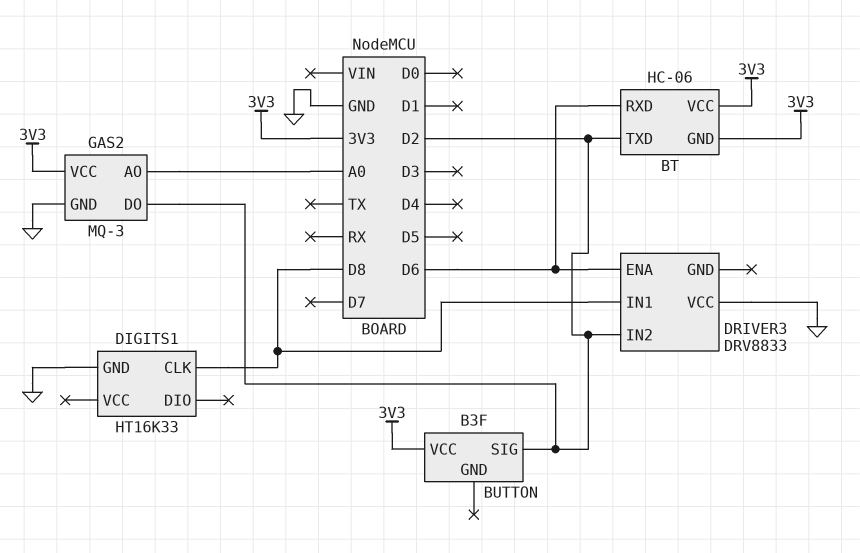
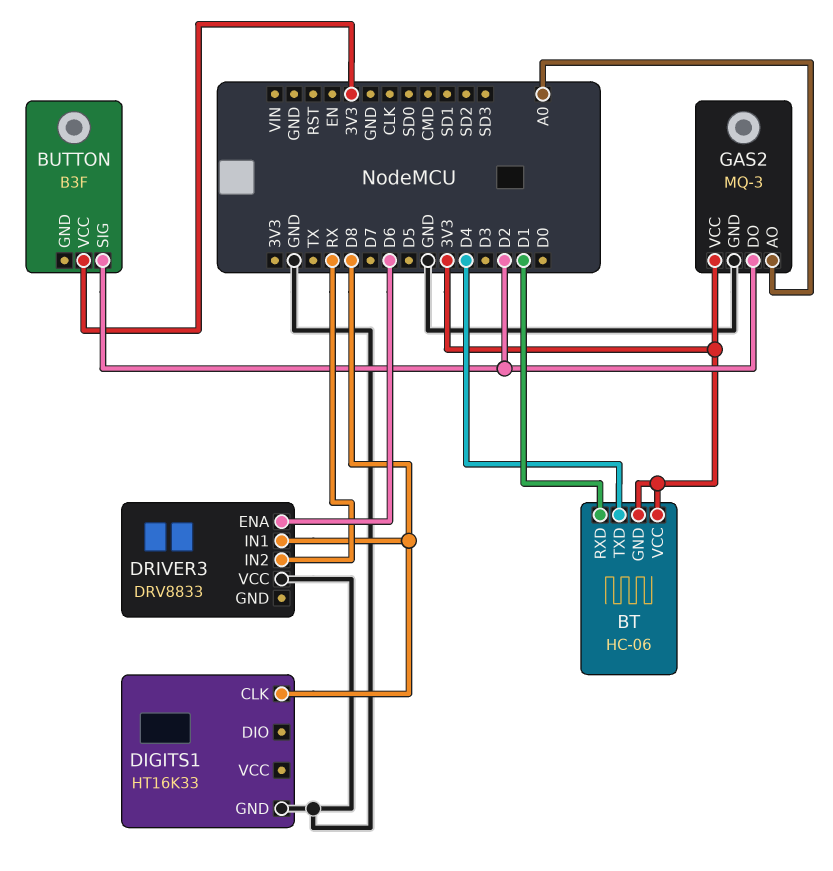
BT pin RXD: D6 -> D1
BT pin TXD: D2 -> D4
DRIVER3 pin IN2: D2 -> RX

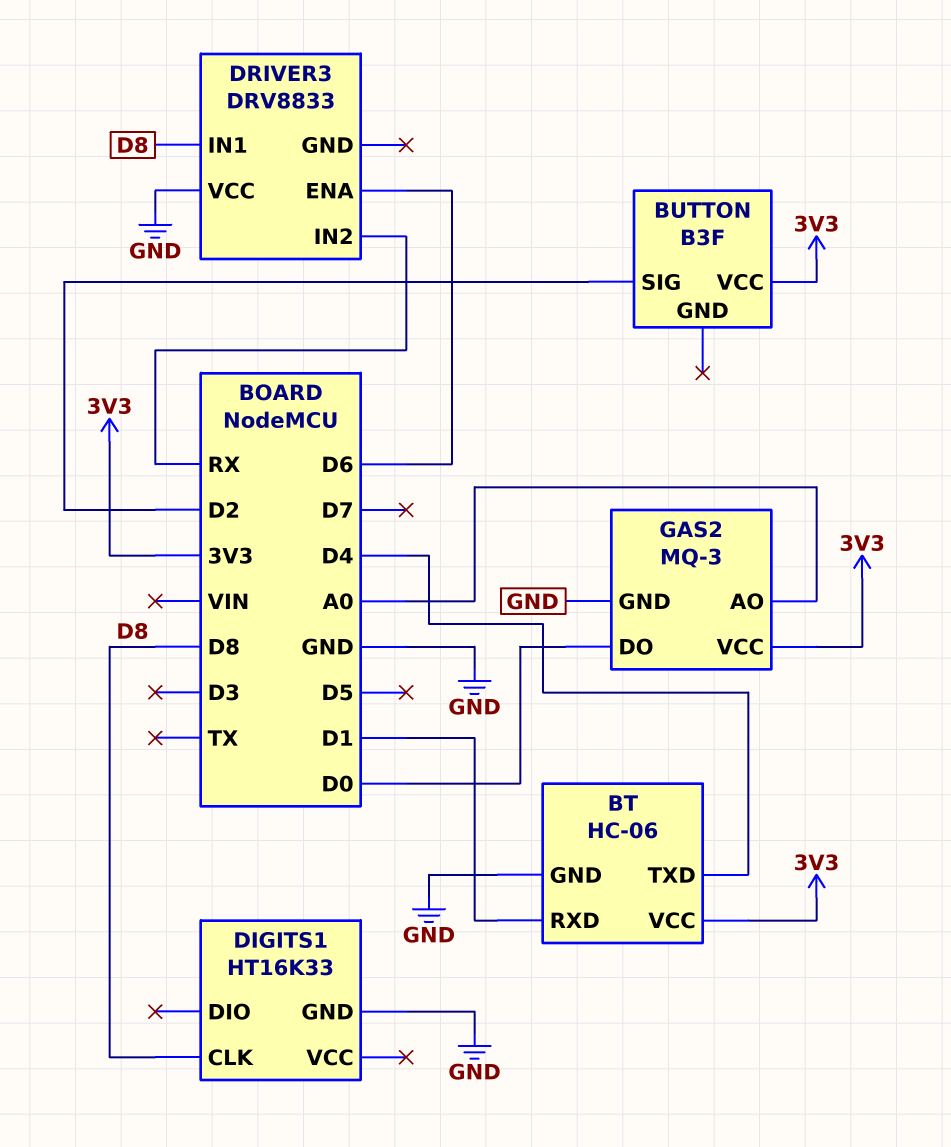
BT pin GND: 3V3 -> GND
GAS2 pin DO: D2 -> D0

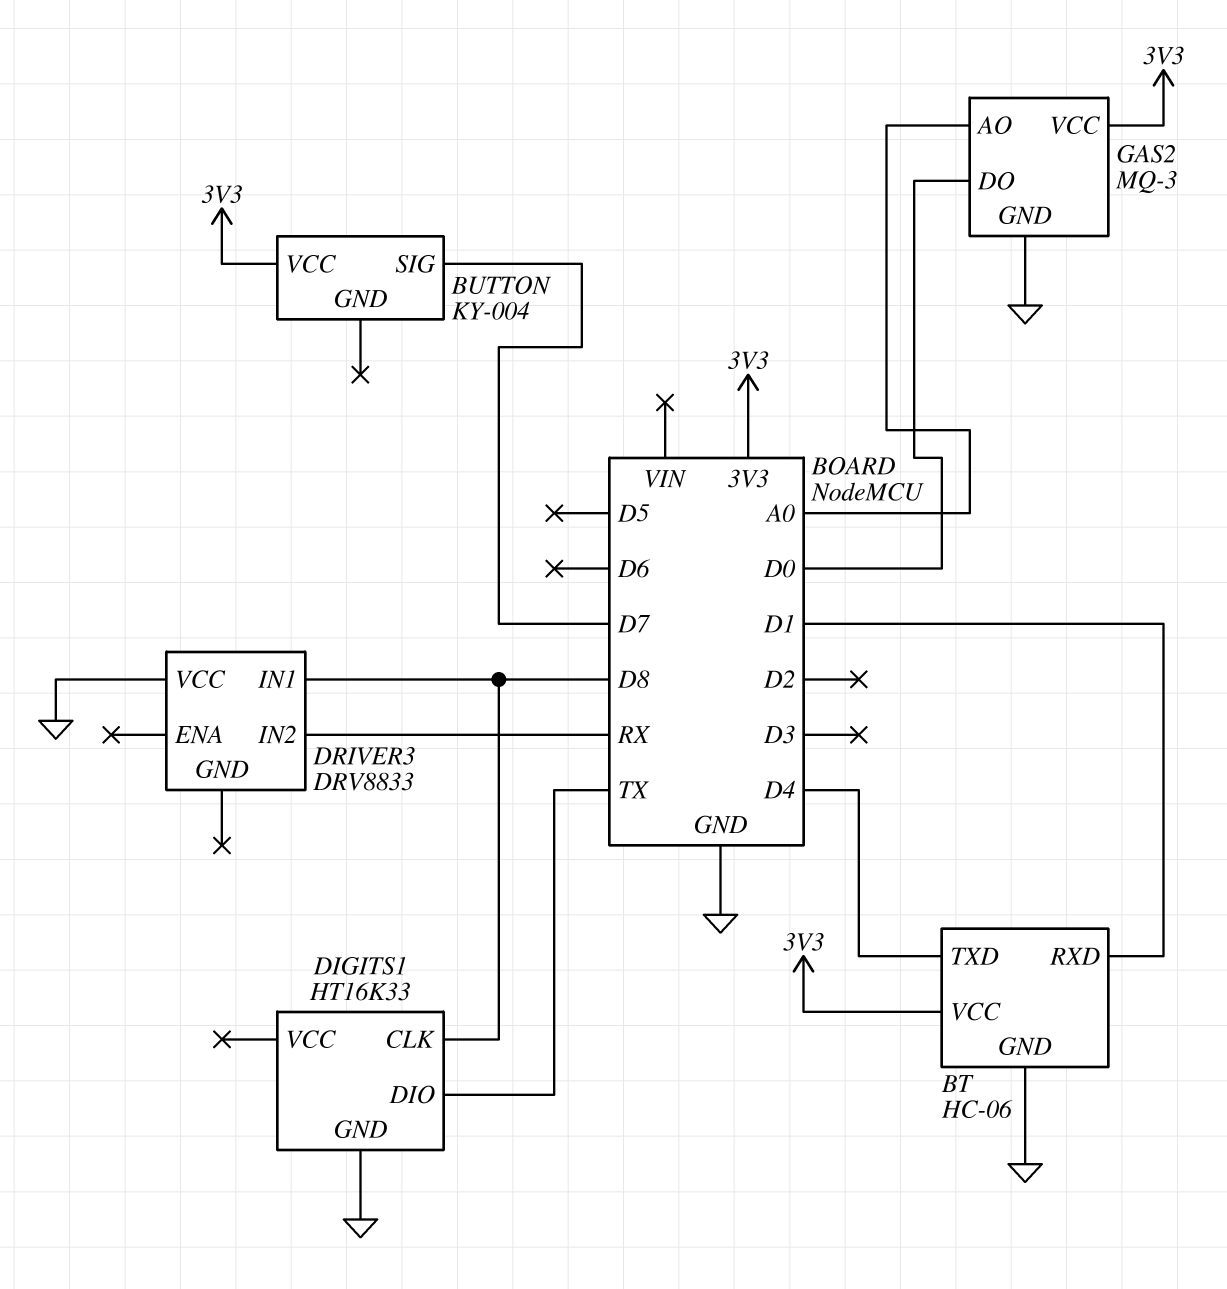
BUTTON: B3F -> KY-004
BUTTON pin SIG: D2 -> D7
DIGITS1 pin DIO: none -> TX
DRIVER3 pin ENA: D6 -> none

